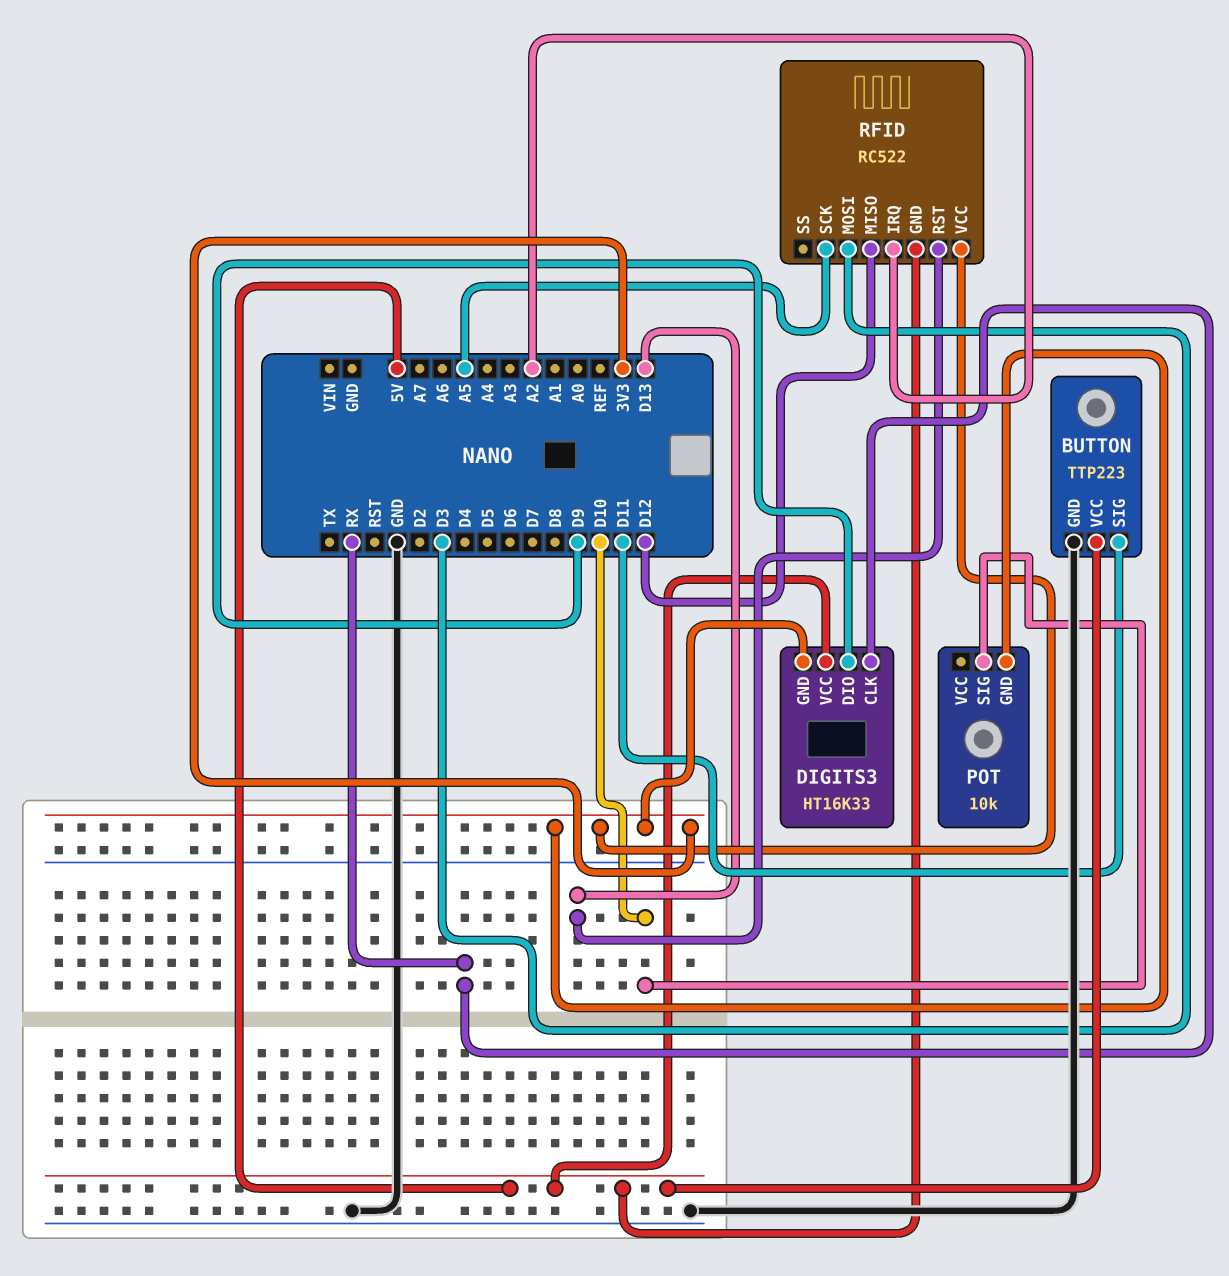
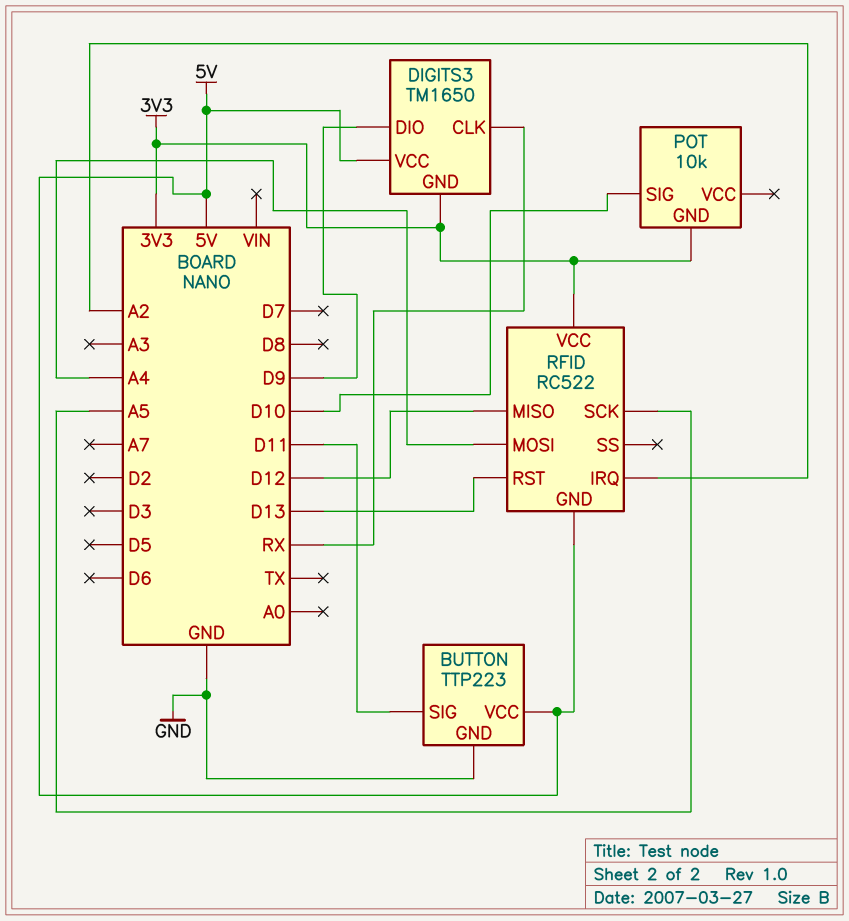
DIGITS3: HT16K33 -> TM1650
RFID pin MOSI: D3 -> A4

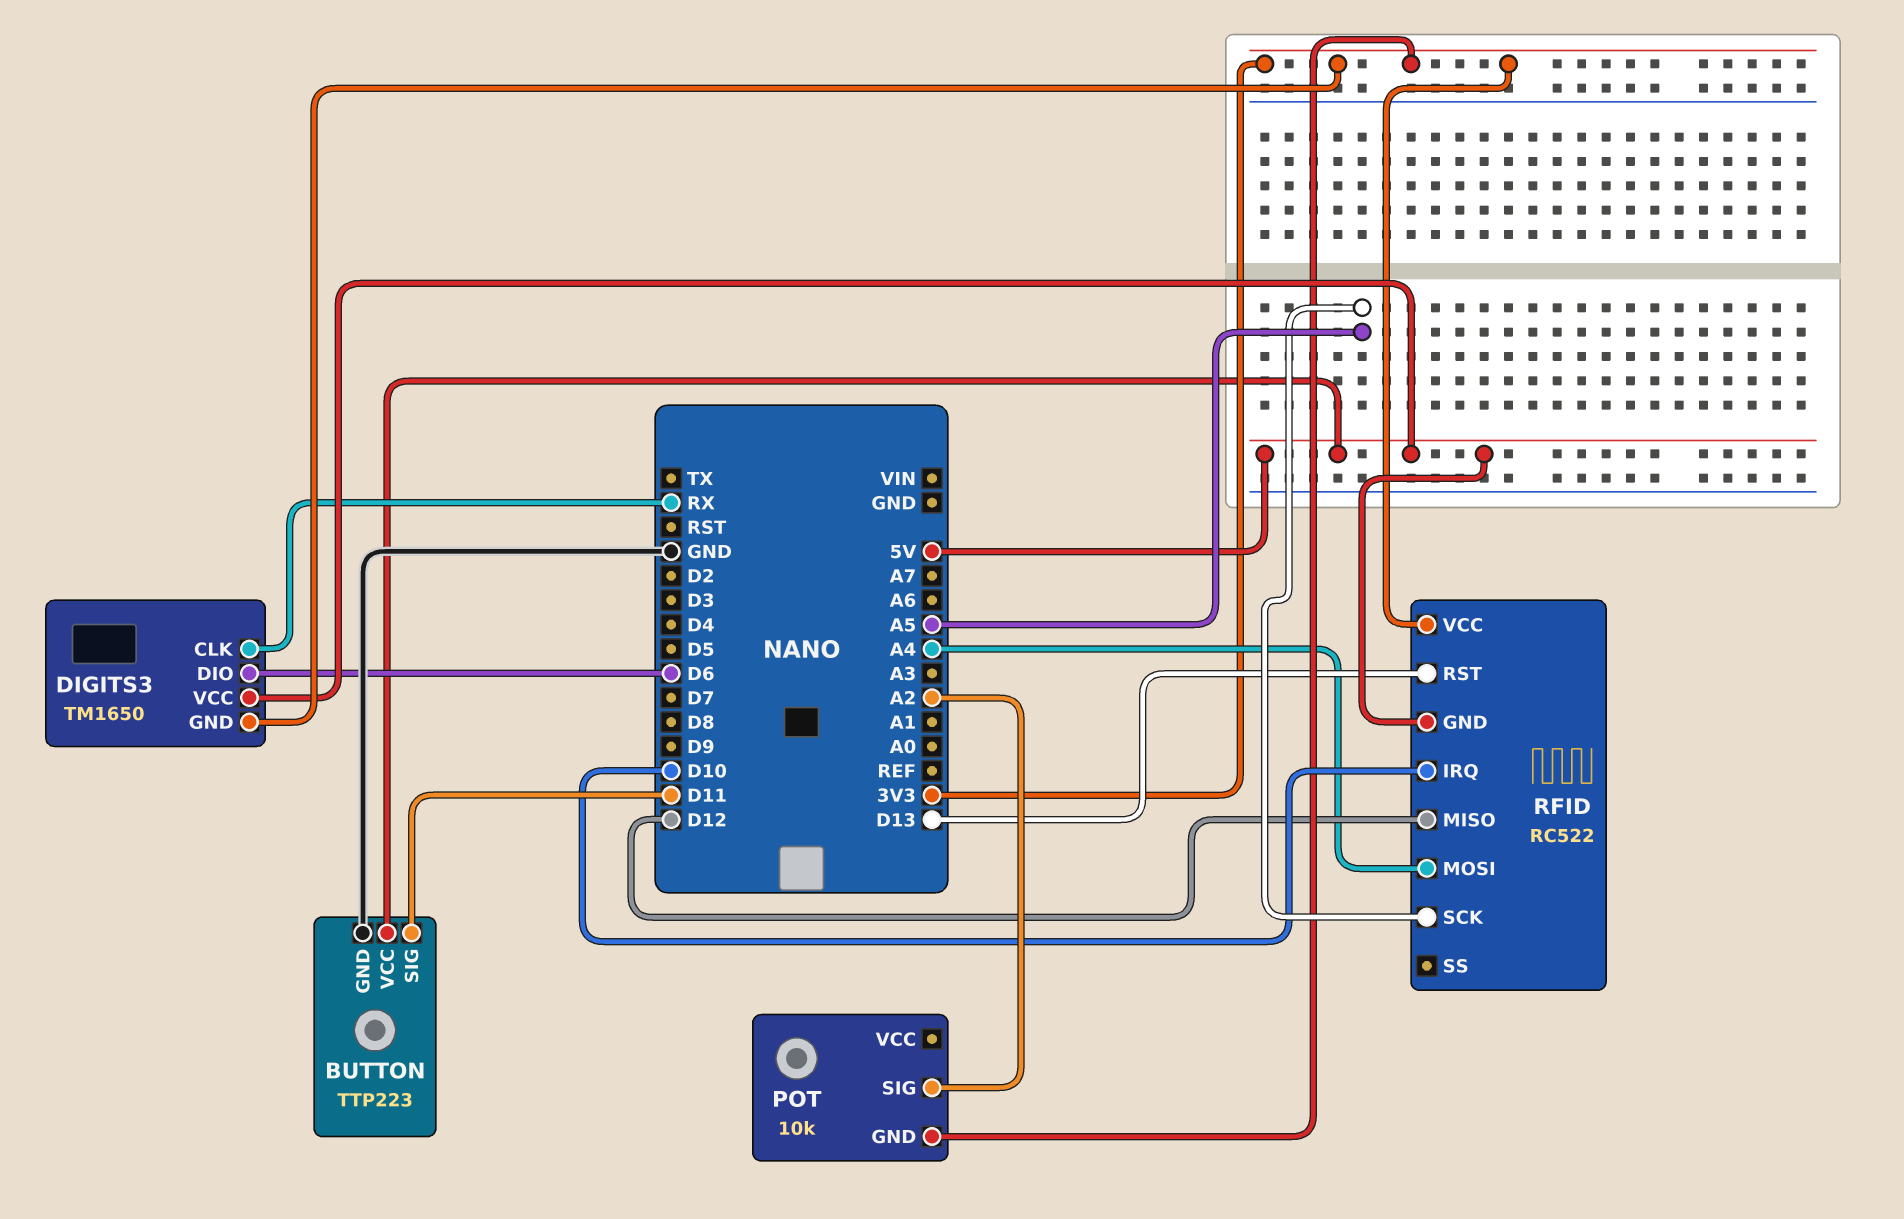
DIGITS3 pin DIO: D9 -> D6
POT pin SIG: D10 -> A2
RFID pin IRQ: A2 -> D10

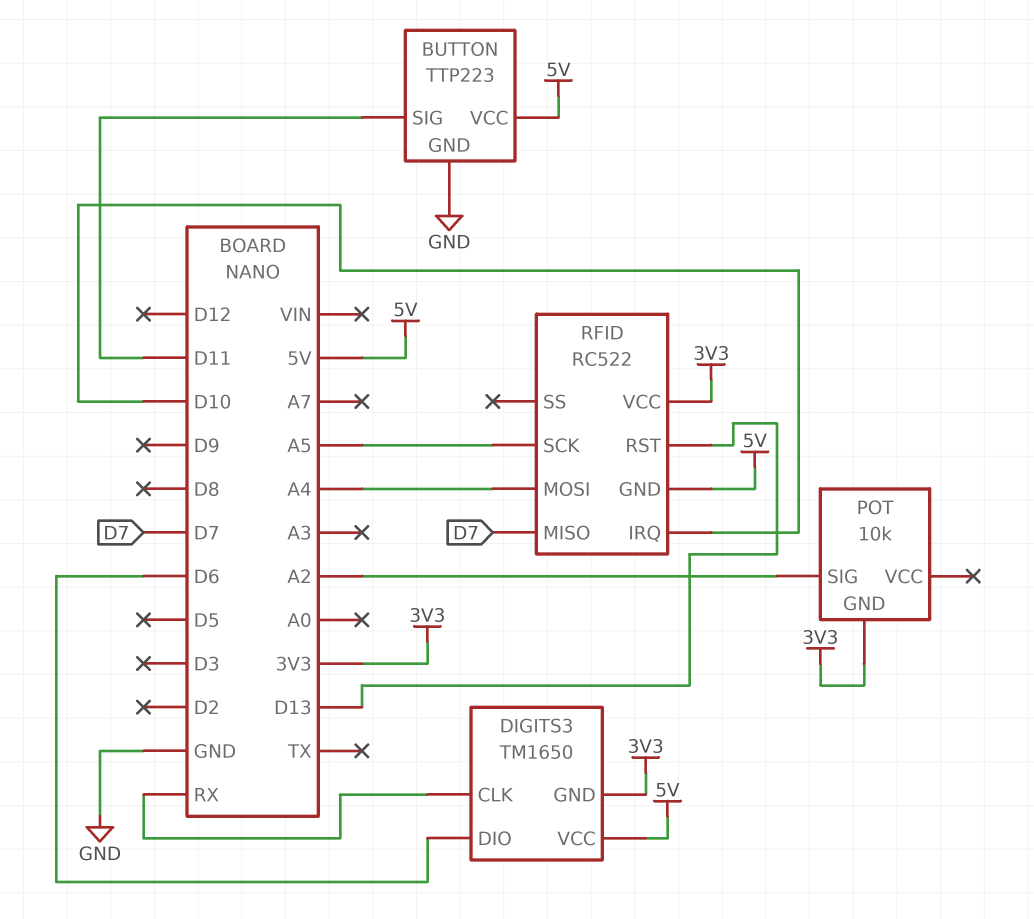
RFID pin MISO: D12 -> D7

